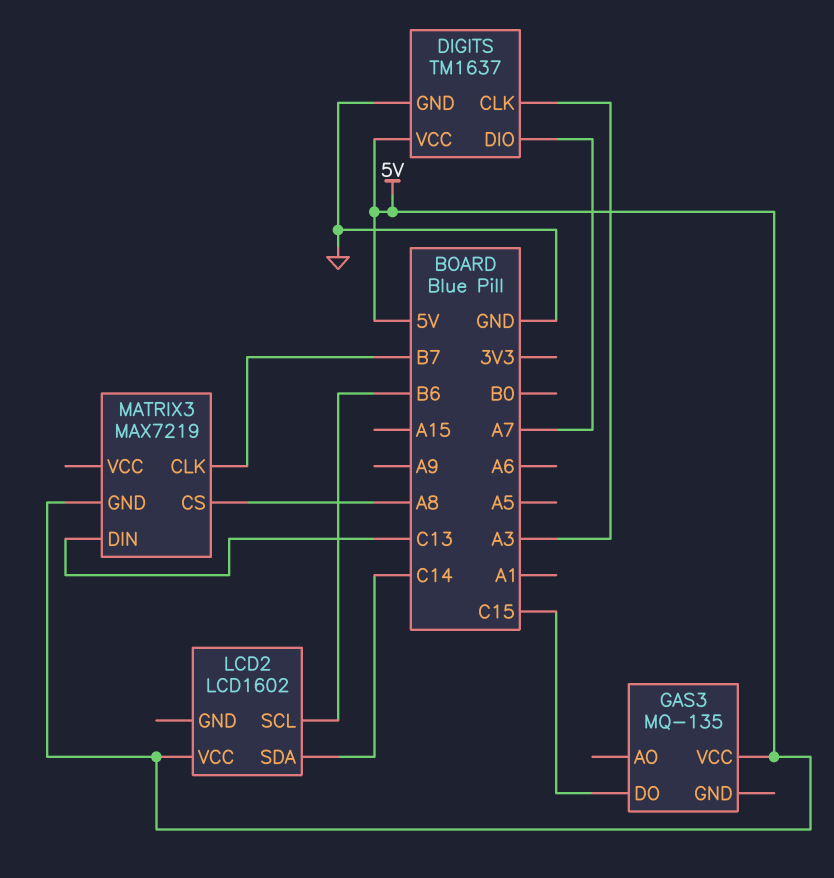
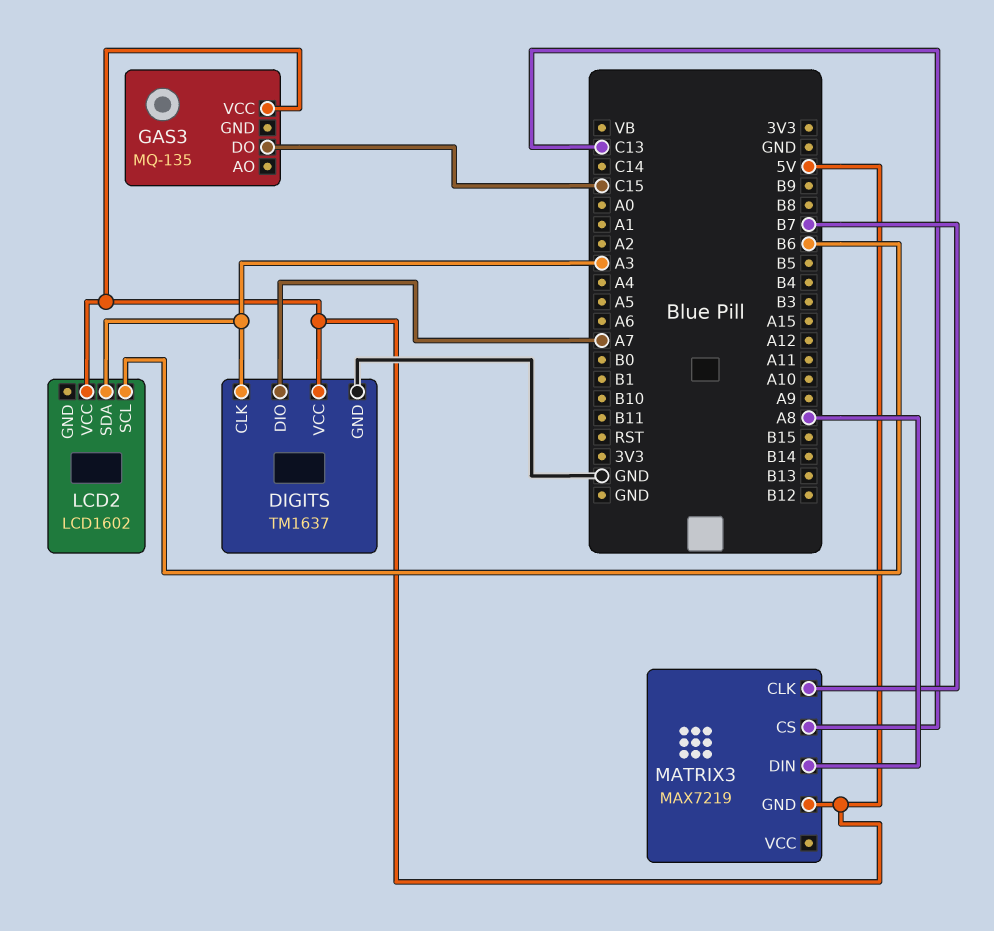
LCD2 pin SDA: C14 -> A3
MATRIX3 pin CS: A8 -> C13
MATRIX3 pin DIN: C13 -> A8

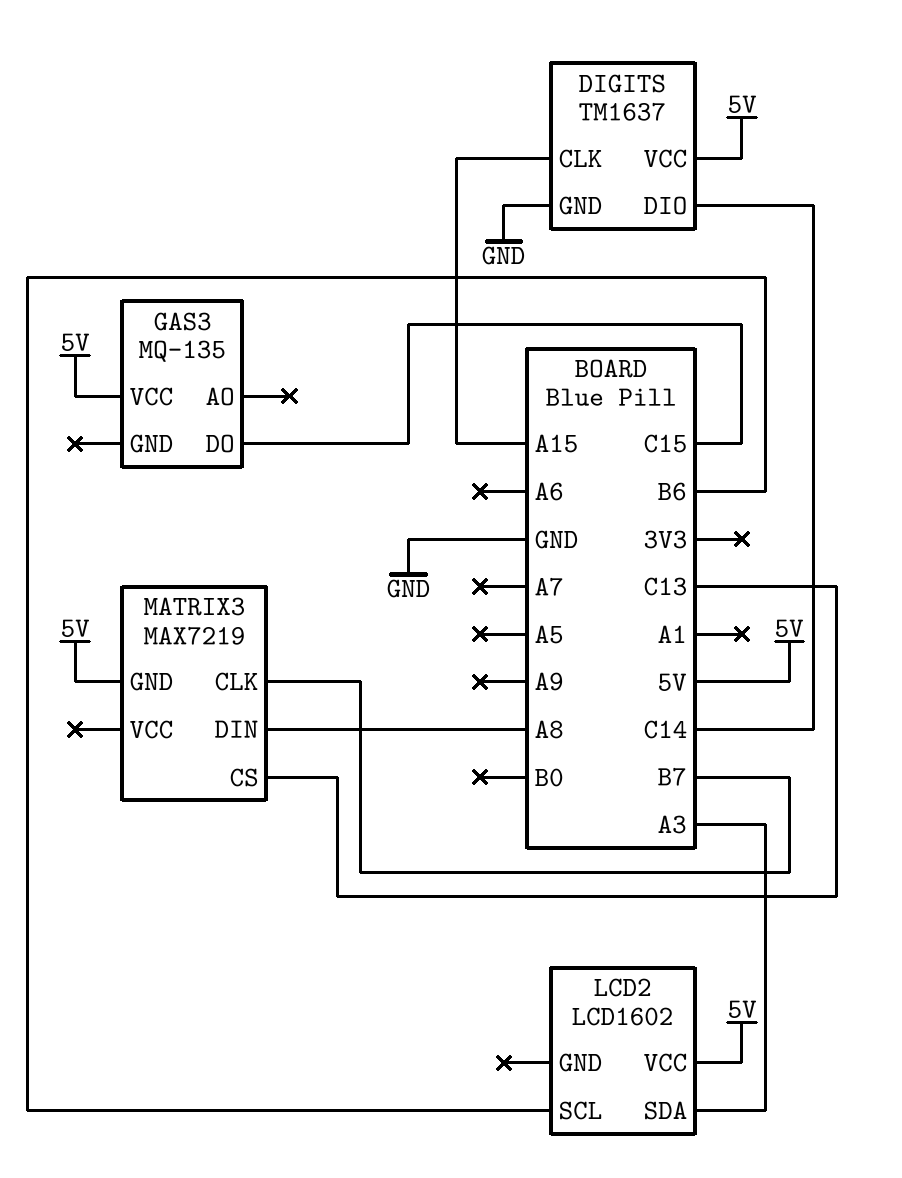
DIGITS pin CLK: A3 -> A15
DIGITS pin DIO: A7 -> C14

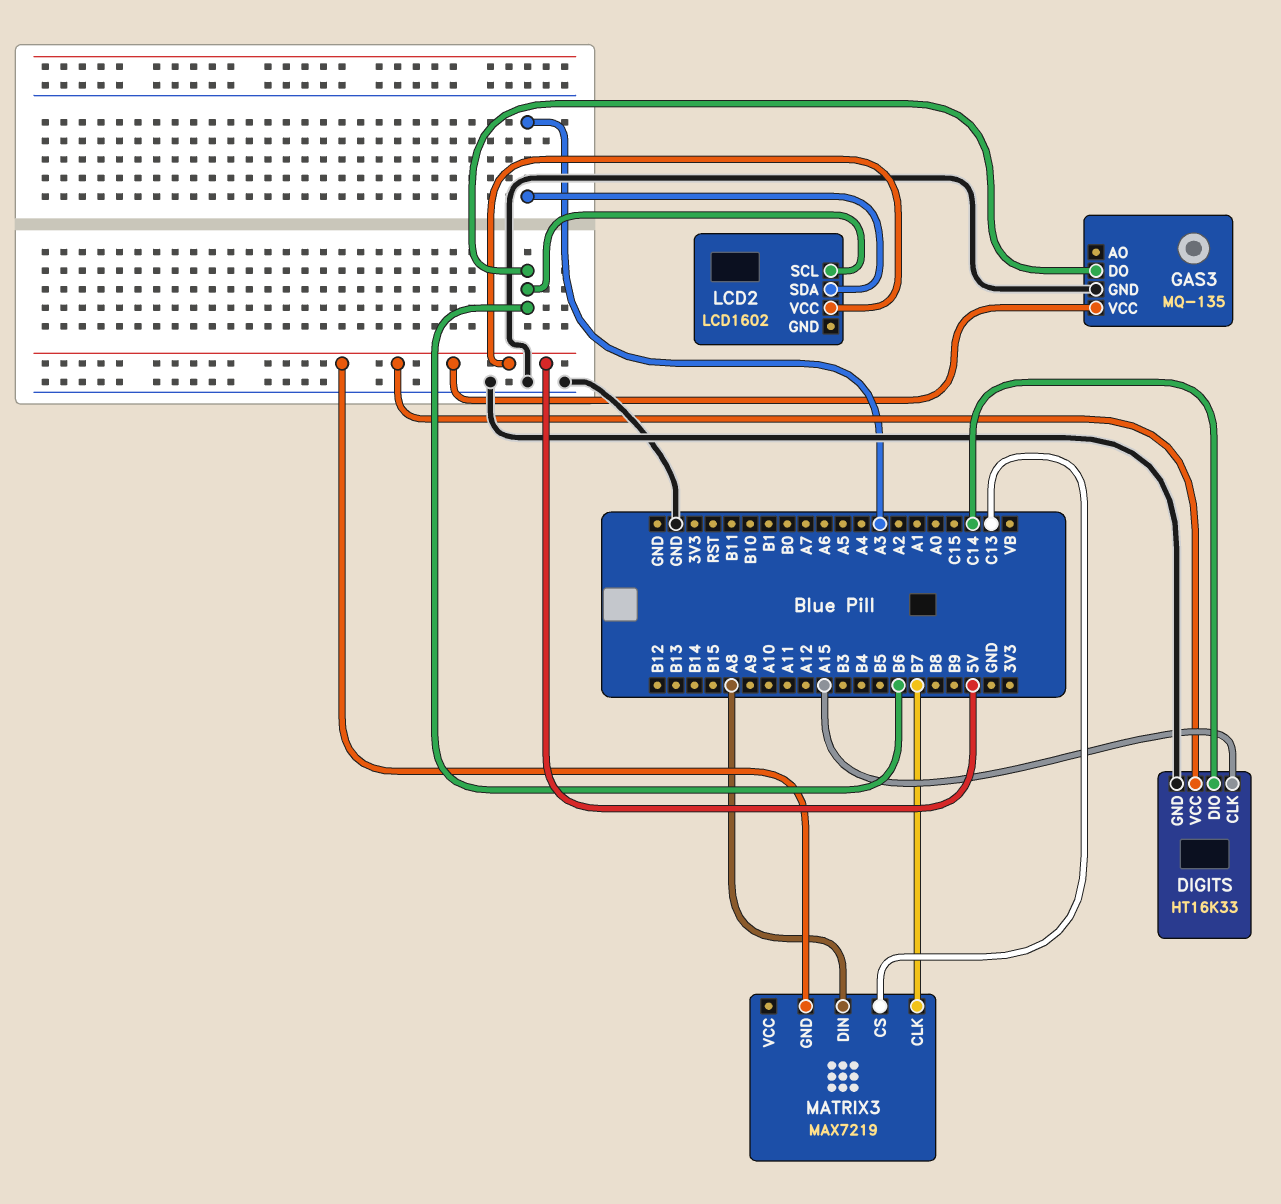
DIGITS: TM1637 -> HT16K33
GAS3 pin DO: C15 -> B6
GAS3 pin GND: none -> GND

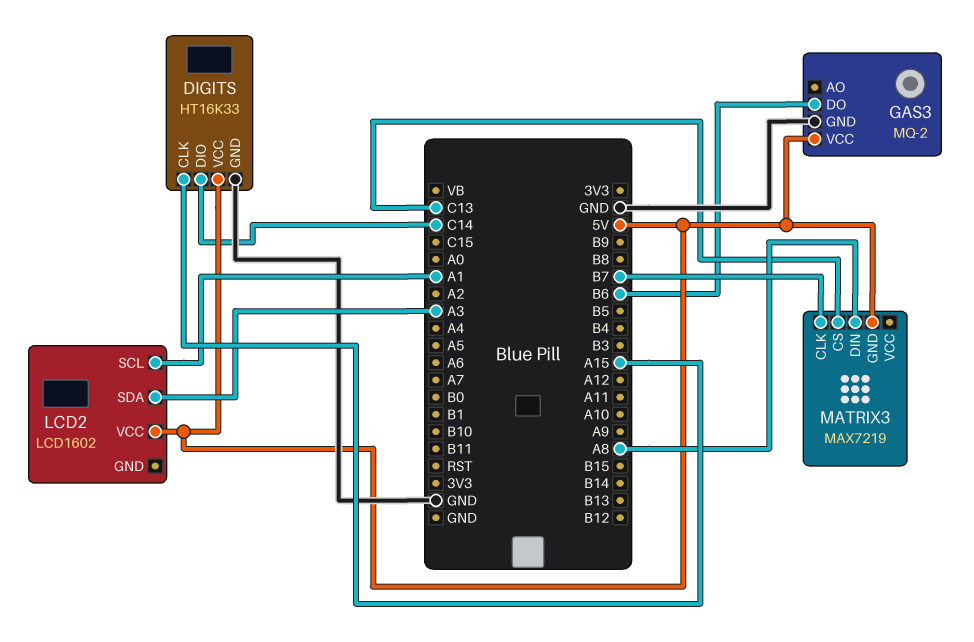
GAS3: MQ-135 -> MQ-2
LCD2 pin SCL: B6 -> A1

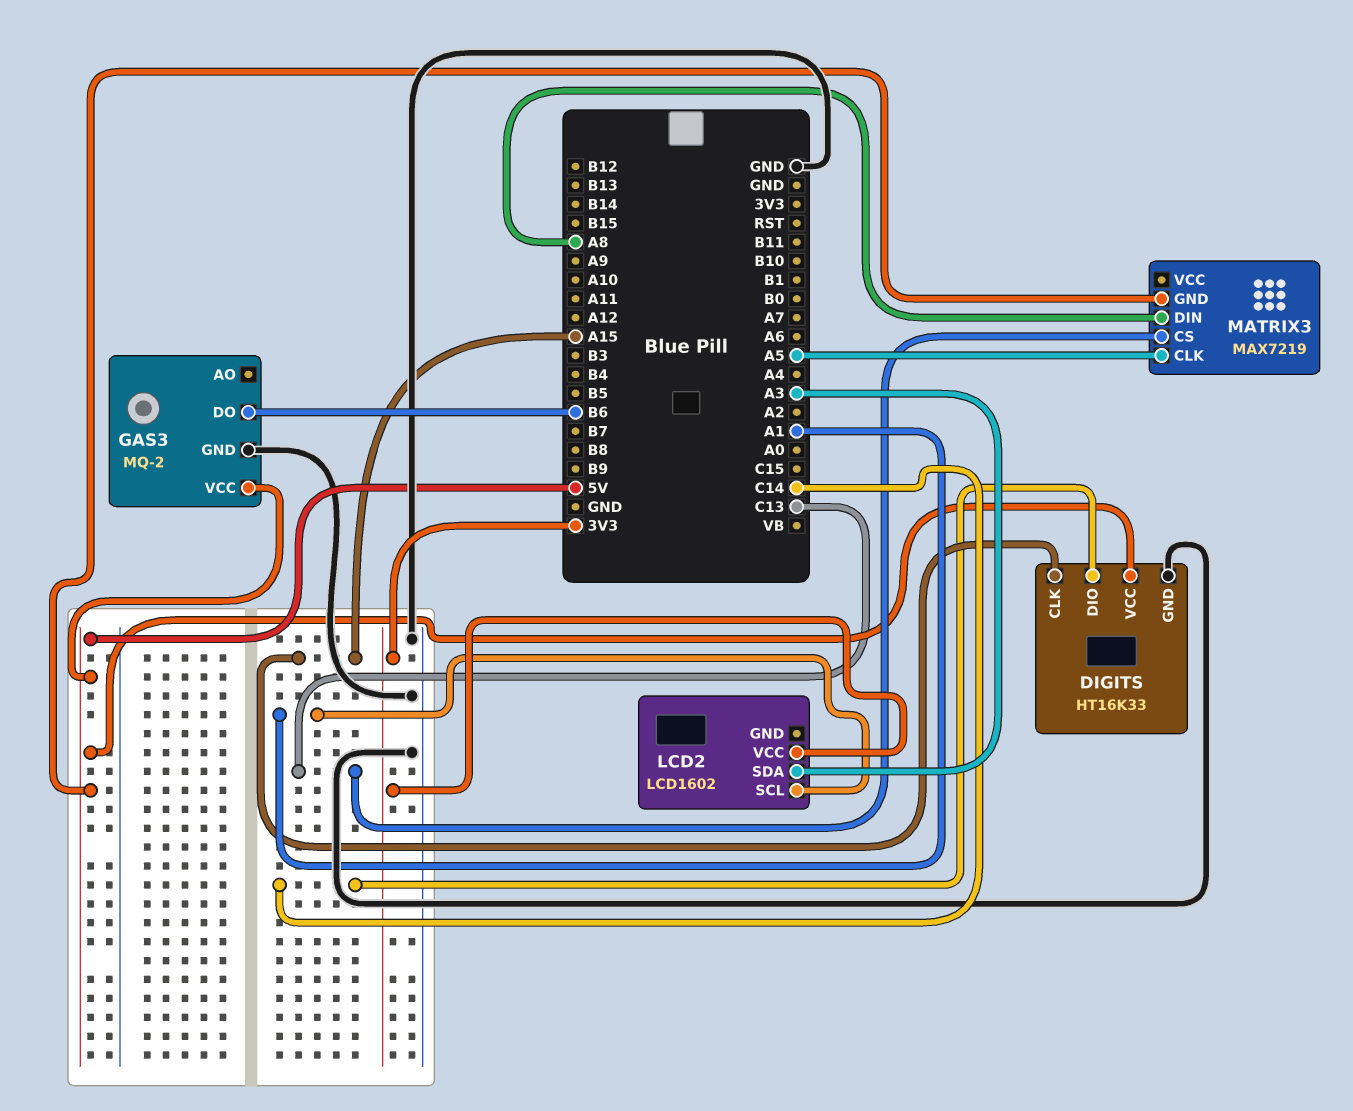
LCD2 pin VCC: 5V -> 3V3
MATRIX3 pin CLK: B7 -> A5

